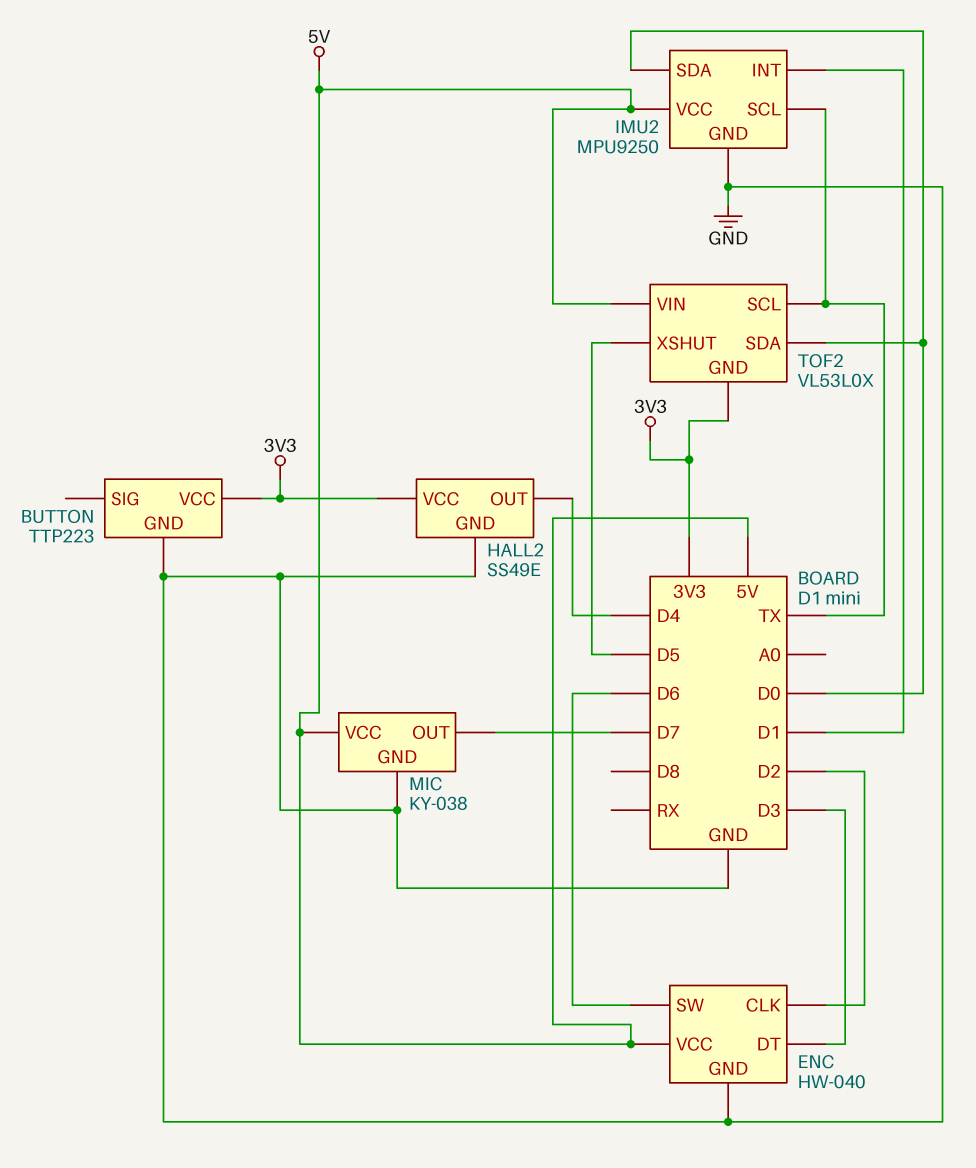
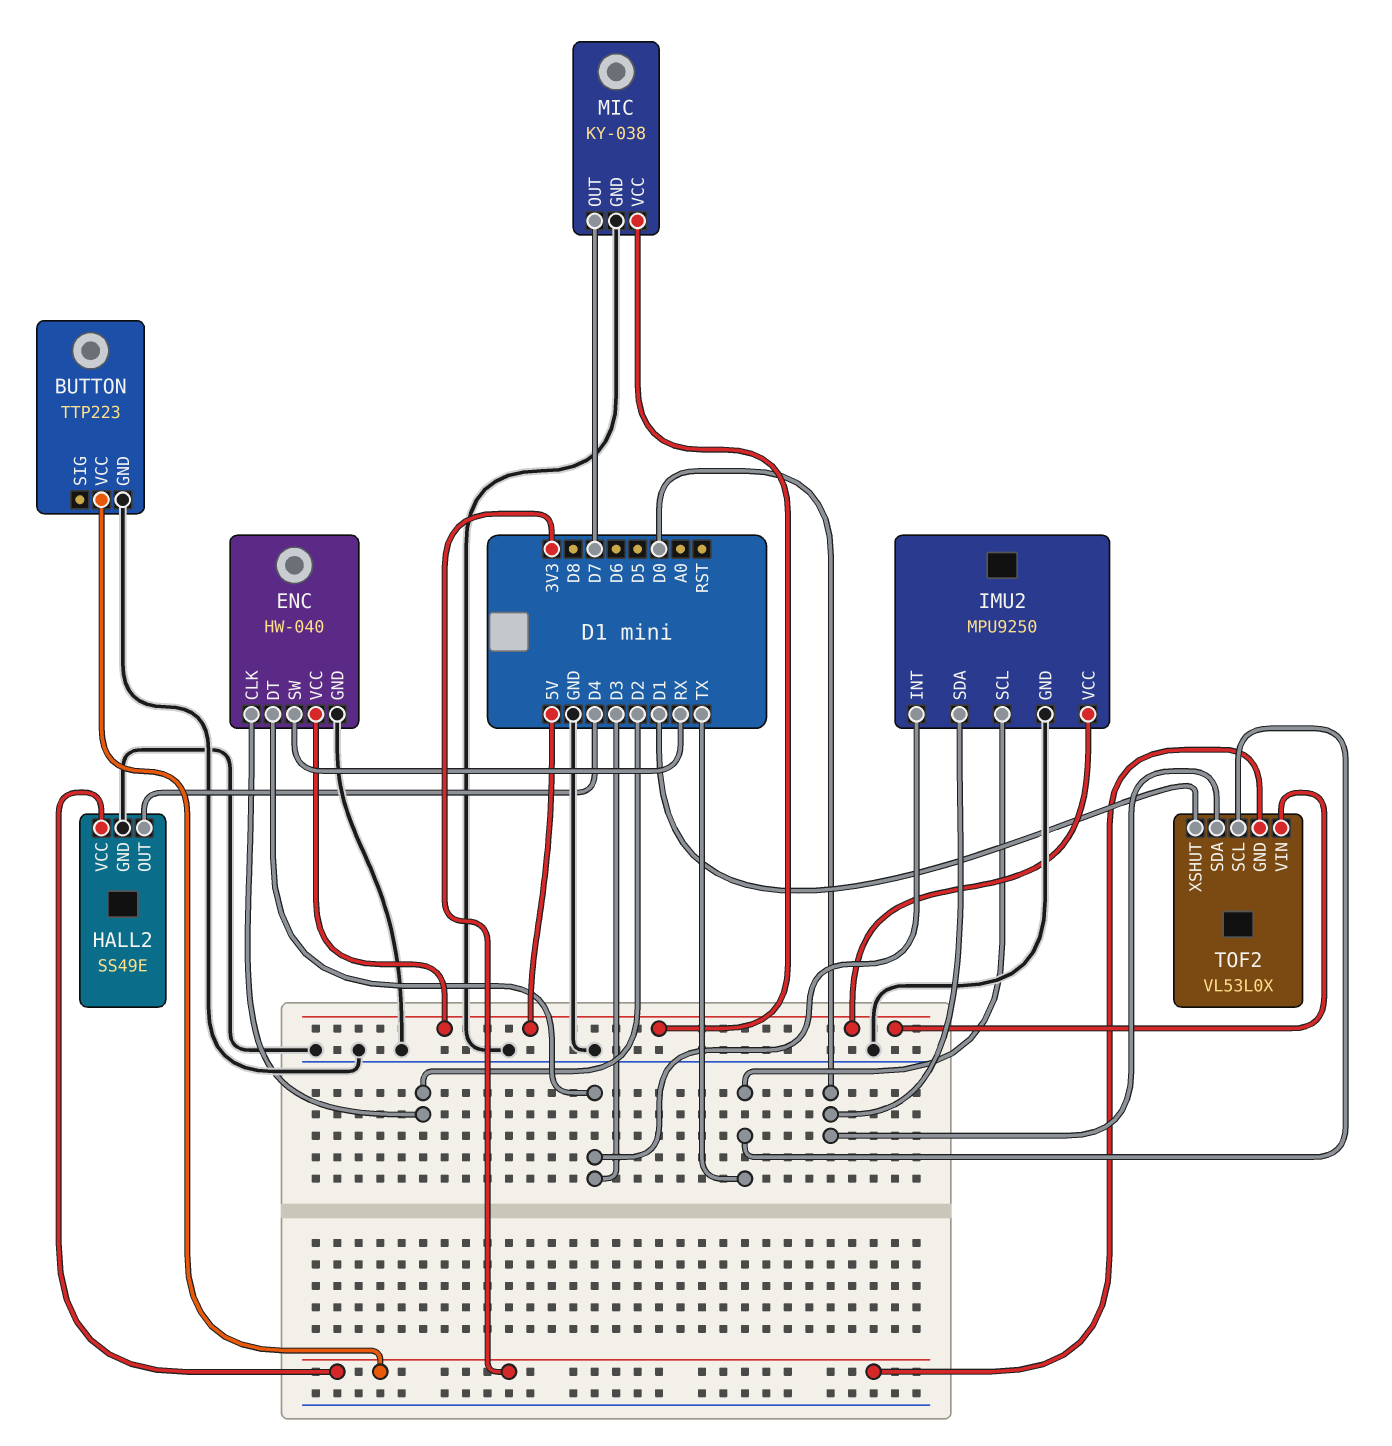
ENC pin SW: D6 -> RX
IMU2 pin INT: D1 -> D3
TOF2 pin XSHUT: D5 -> D1

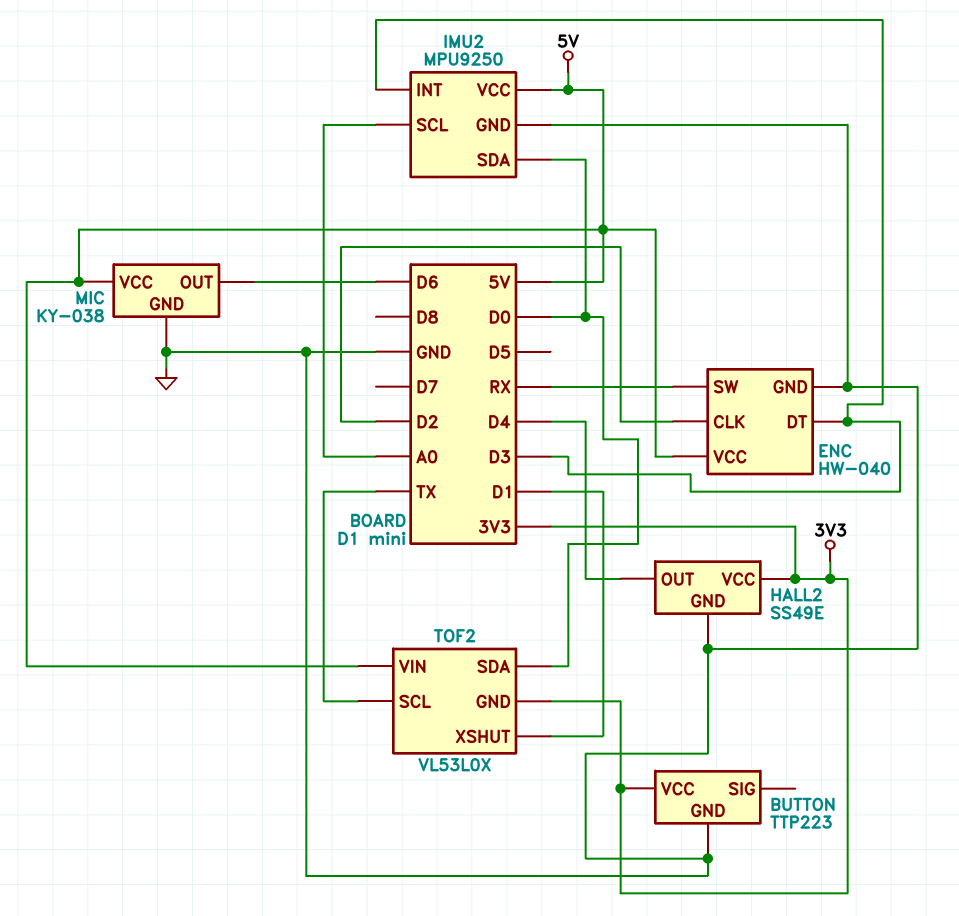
IMU2 pin SCL: TX -> A0
MIC pin OUT: D7 -> D6

